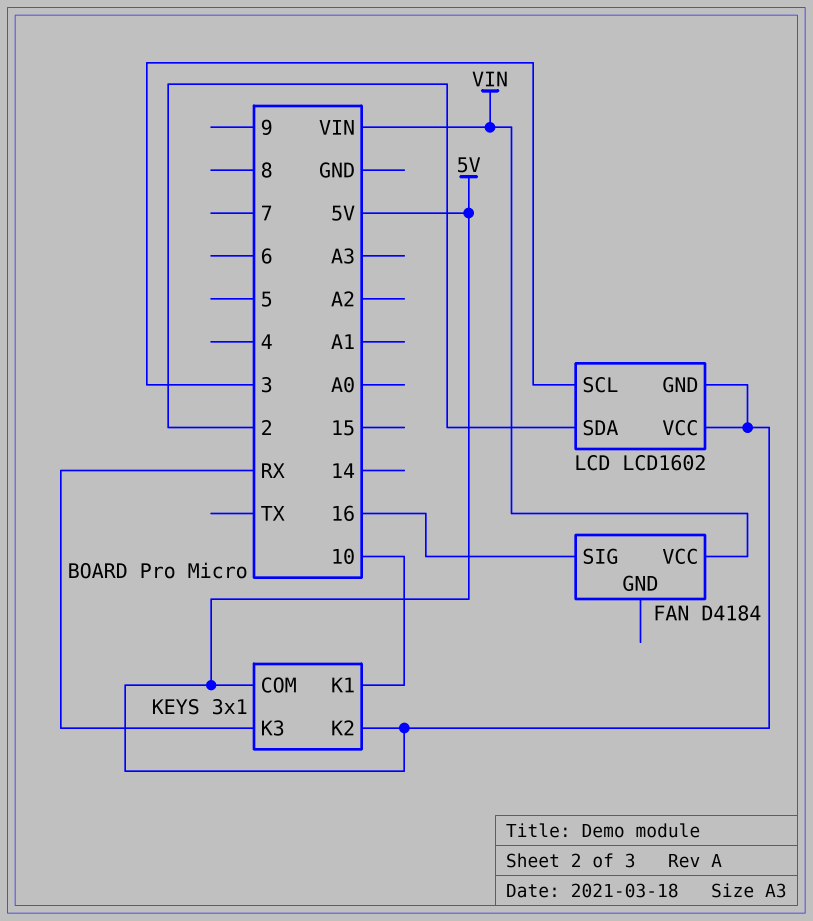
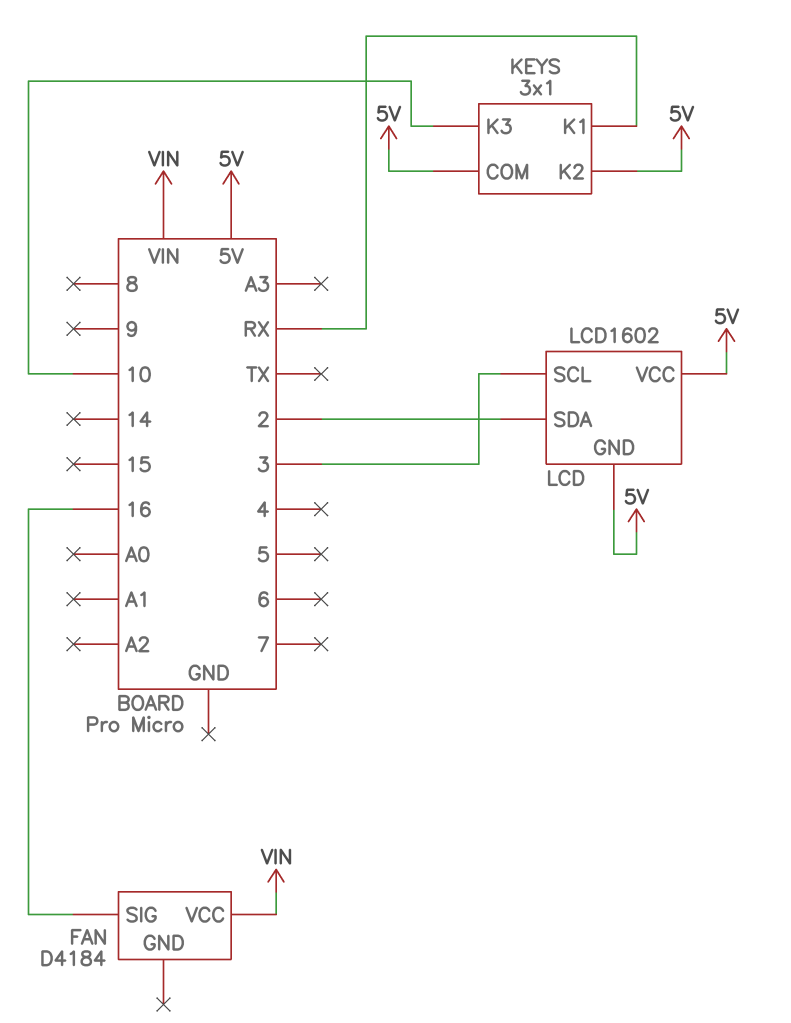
KEYS pin K1: 10 -> RX
KEYS pin K3: RX -> 10

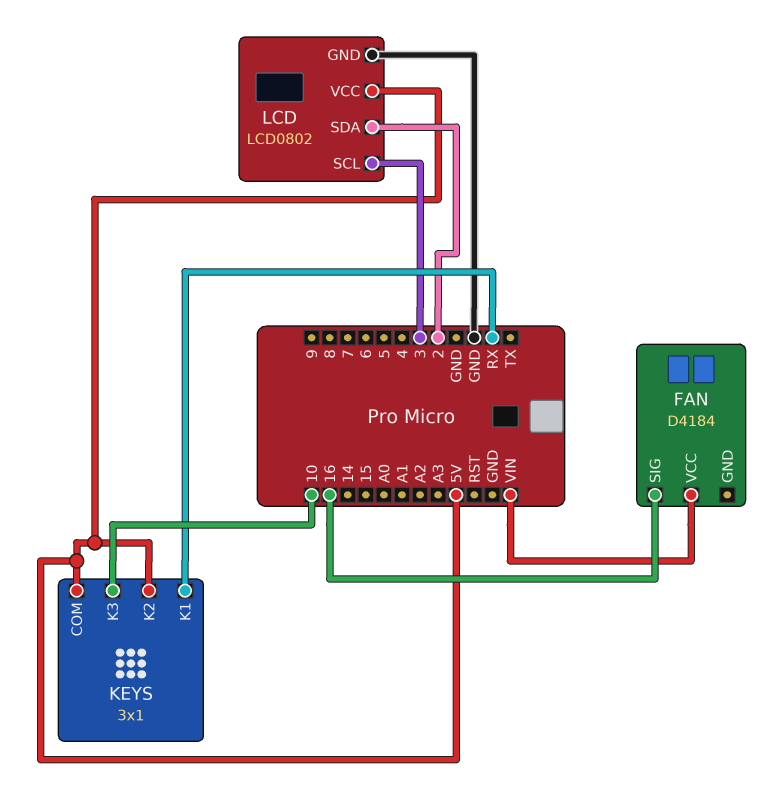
LCD: LCD1602 -> LCD0802
LCD pin GND: 5V -> GND

